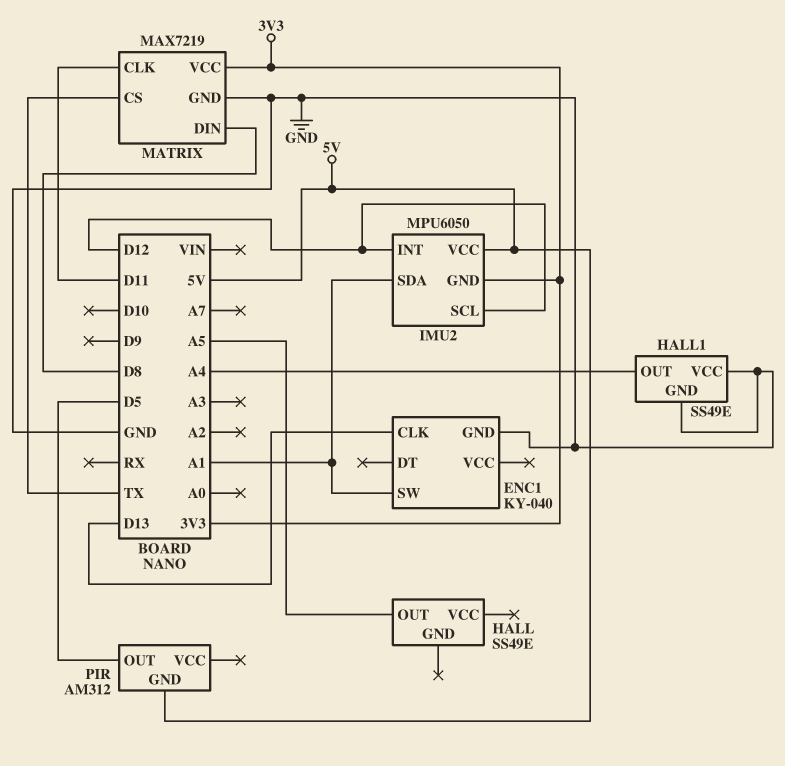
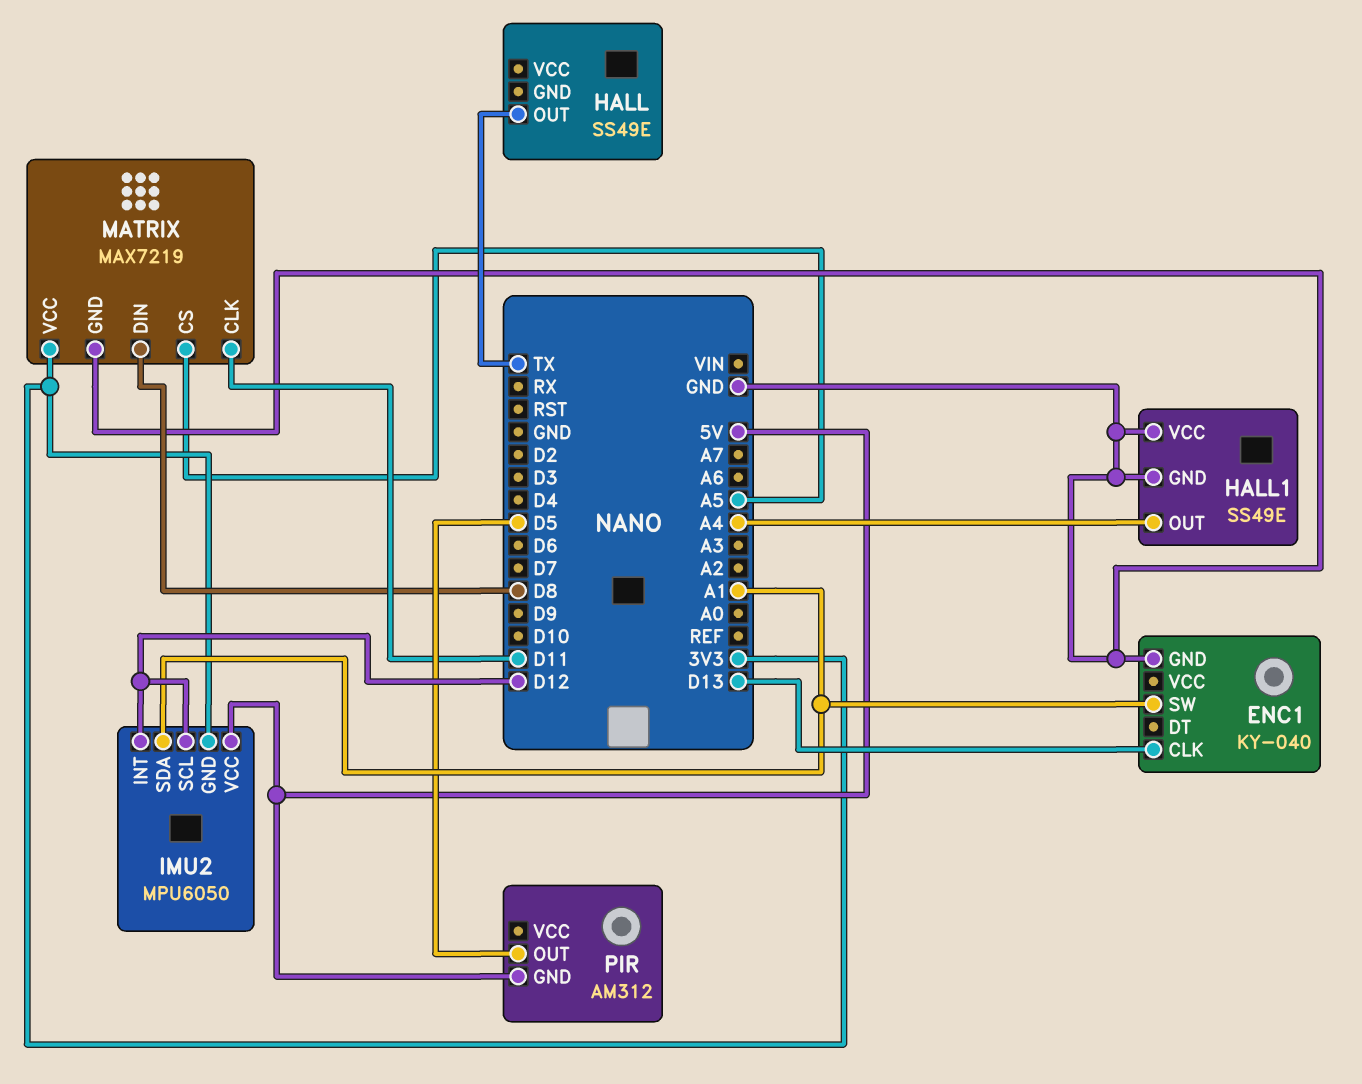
HALL pin OUT: A5 -> TX
MATRIX pin CS: TX -> A5

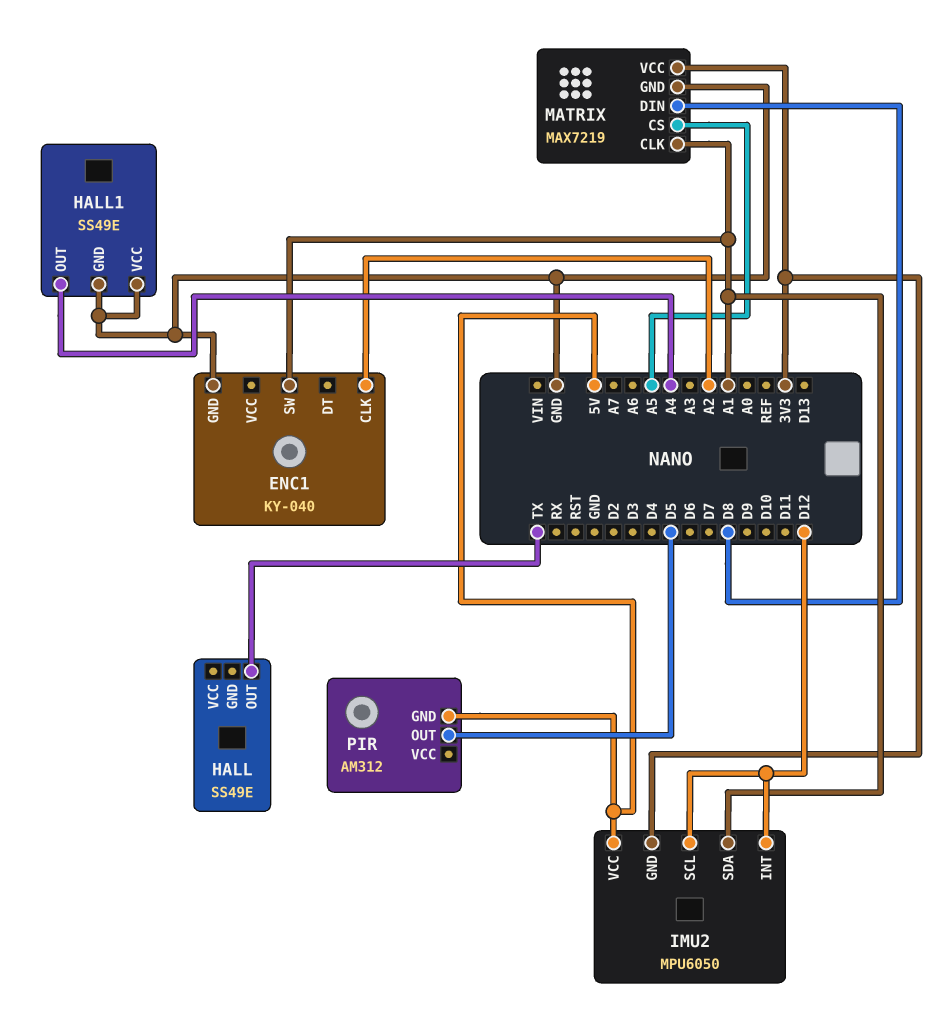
ENC1 pin CLK: D13 -> A2
MATRIX pin CLK: D11 -> A1

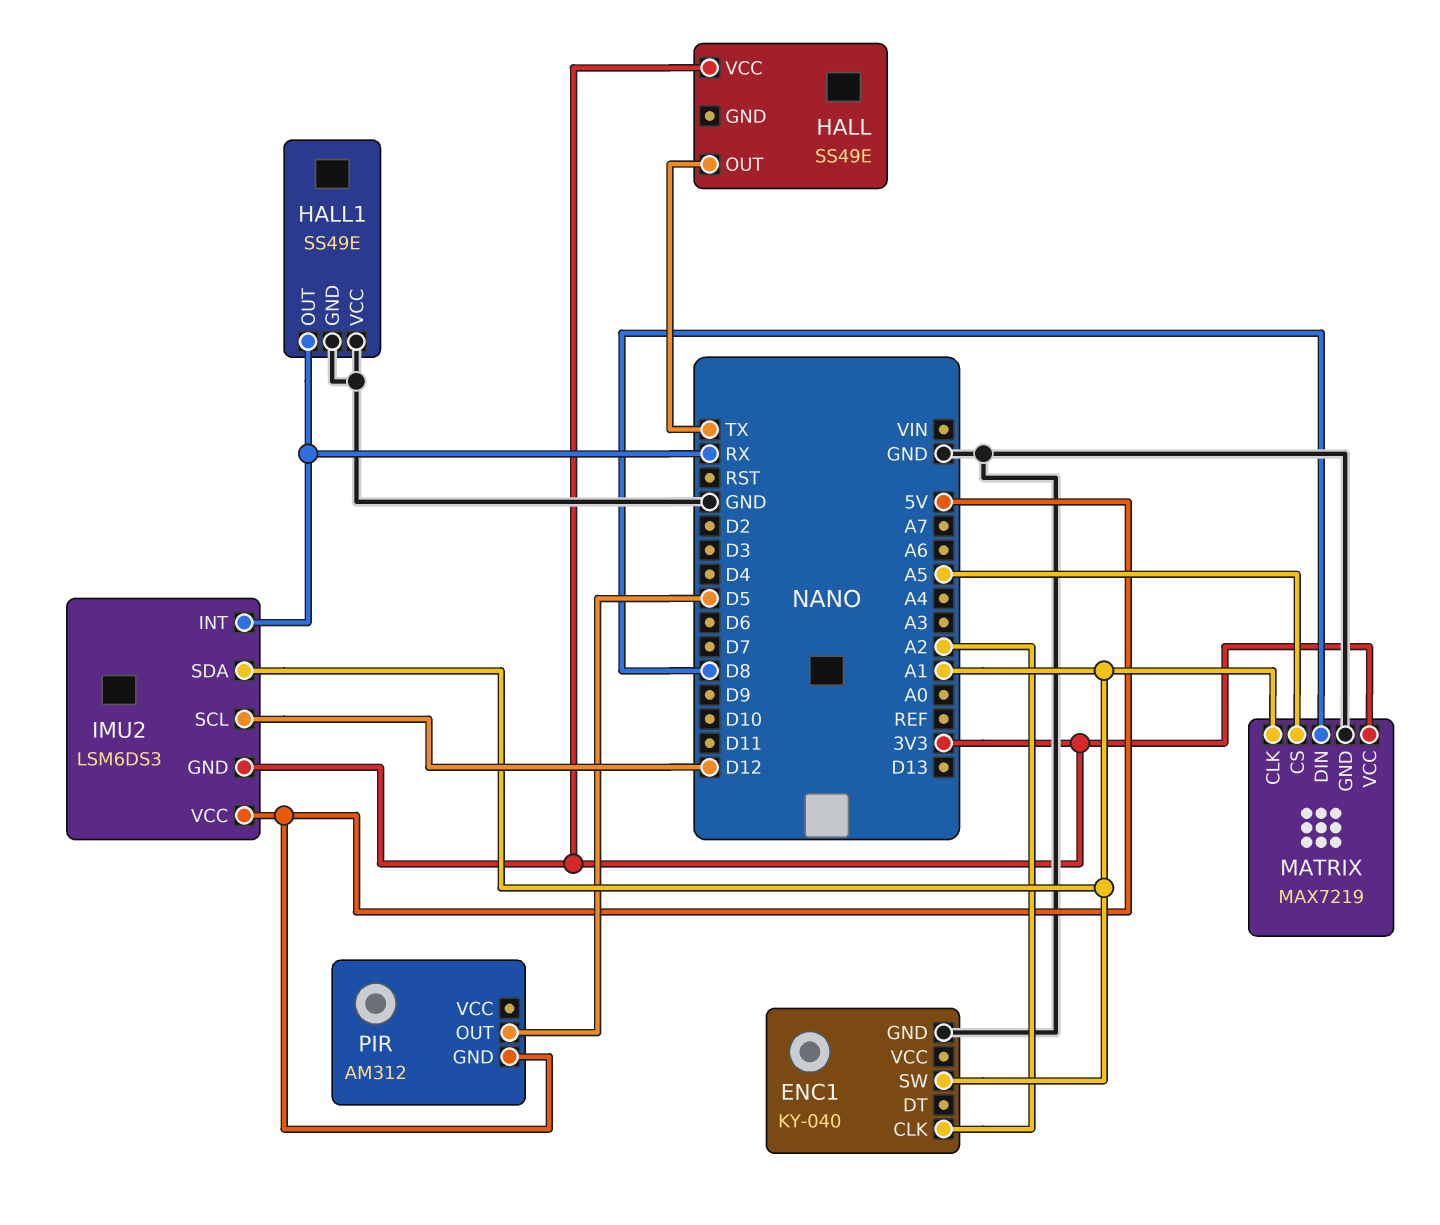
HALL pin VCC: none -> 3V3
HALL1 pin OUT: A4 -> RX
IMU2: MPU6050 -> LSM6DS3
IMU2 pin INT: D12 -> RX

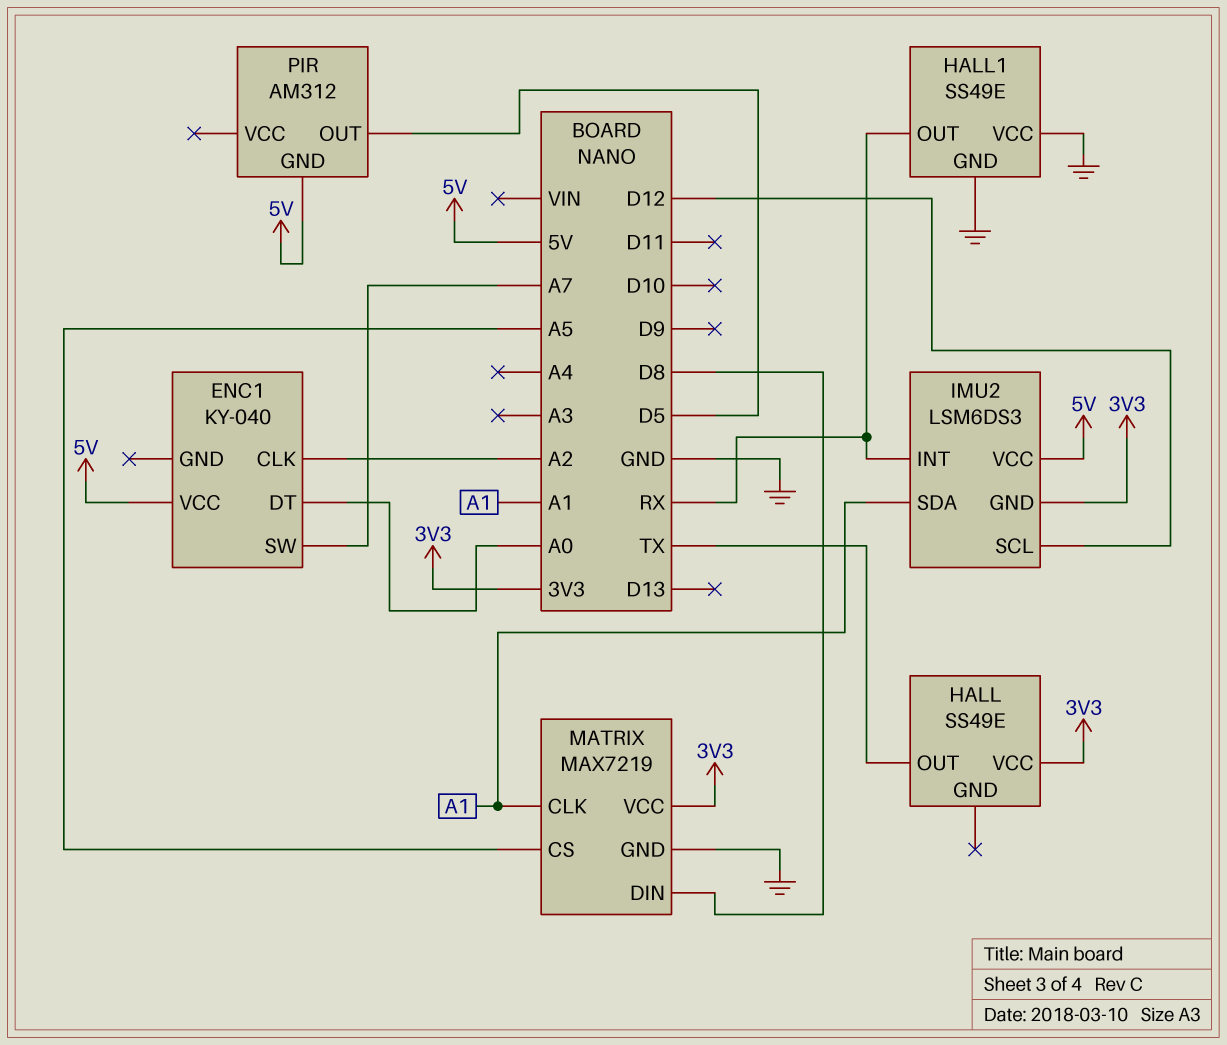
ENC1 pin DT: none -> A0
ENC1 pin GND: GND -> none
ENC1 pin SW: A1 -> A7
ENC1 pin VCC: none -> 5V

